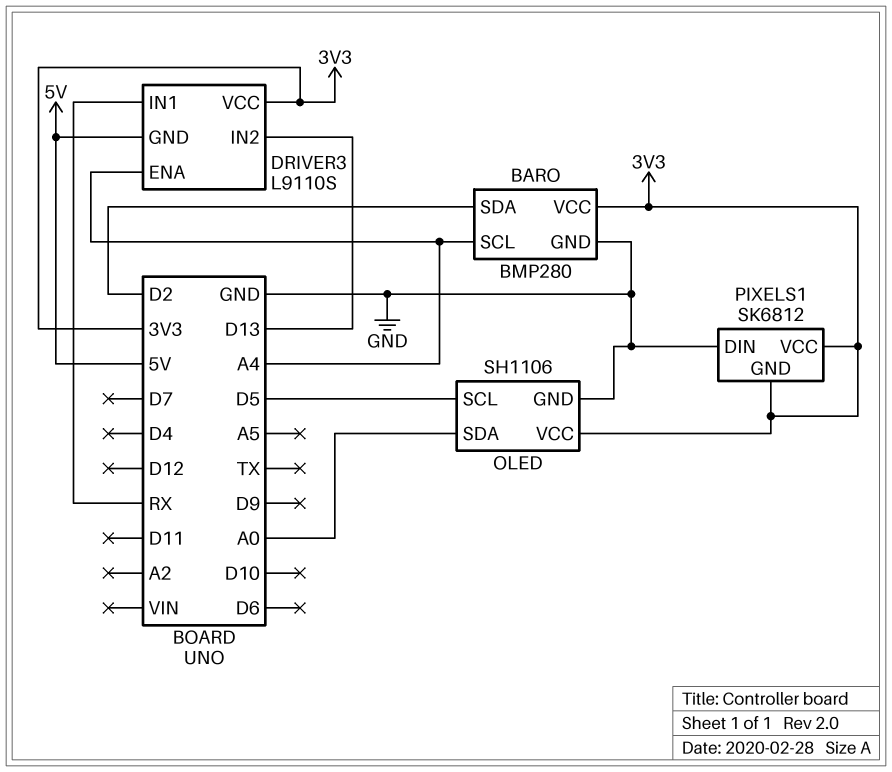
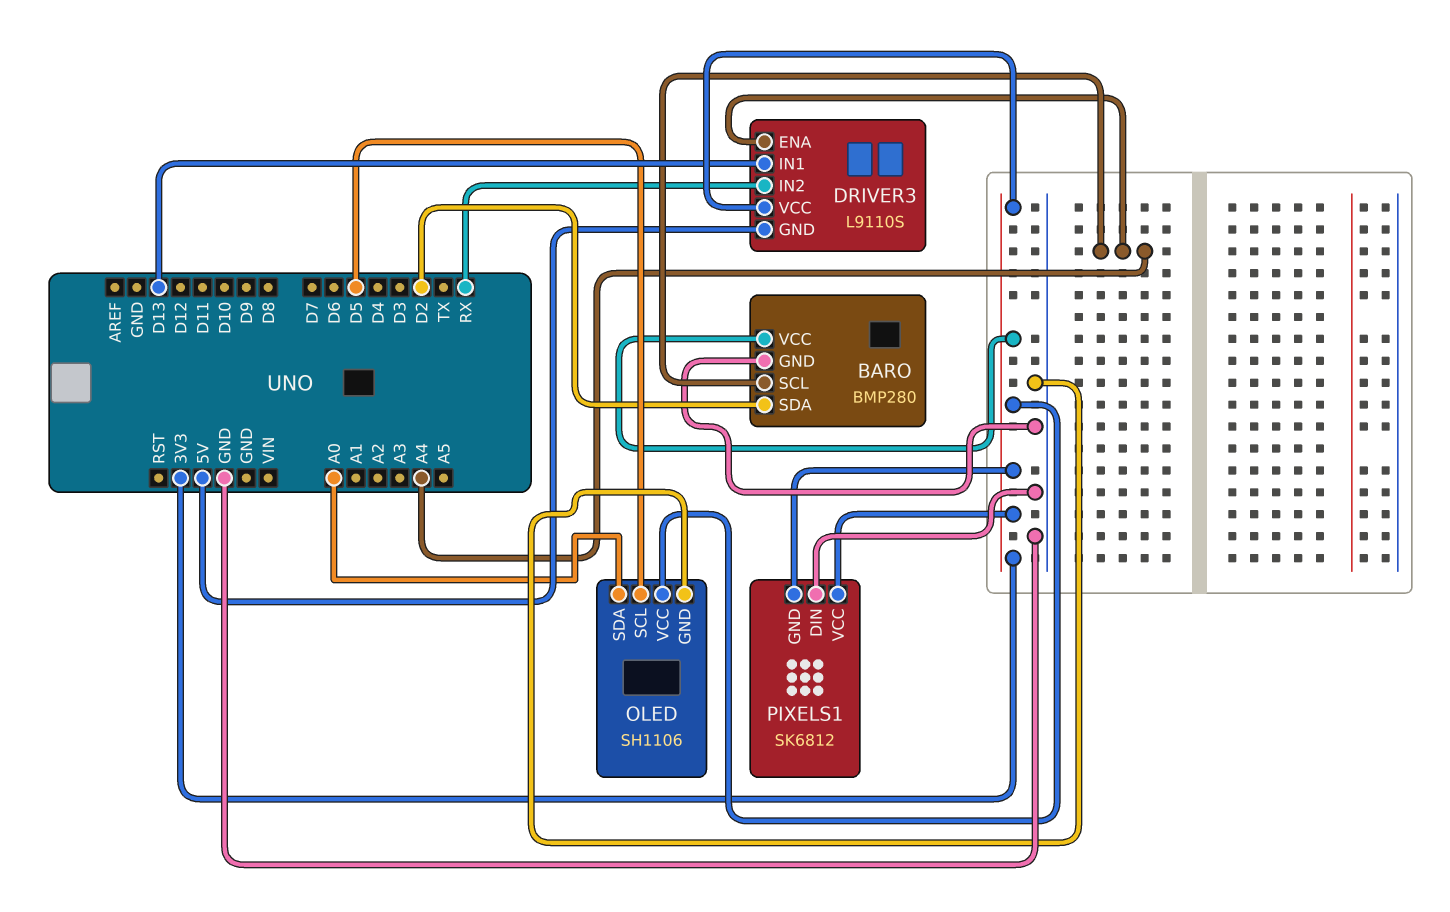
DRIVER3 pin IN1: RX -> D13
DRIVER3 pin IN2: D13 -> RX

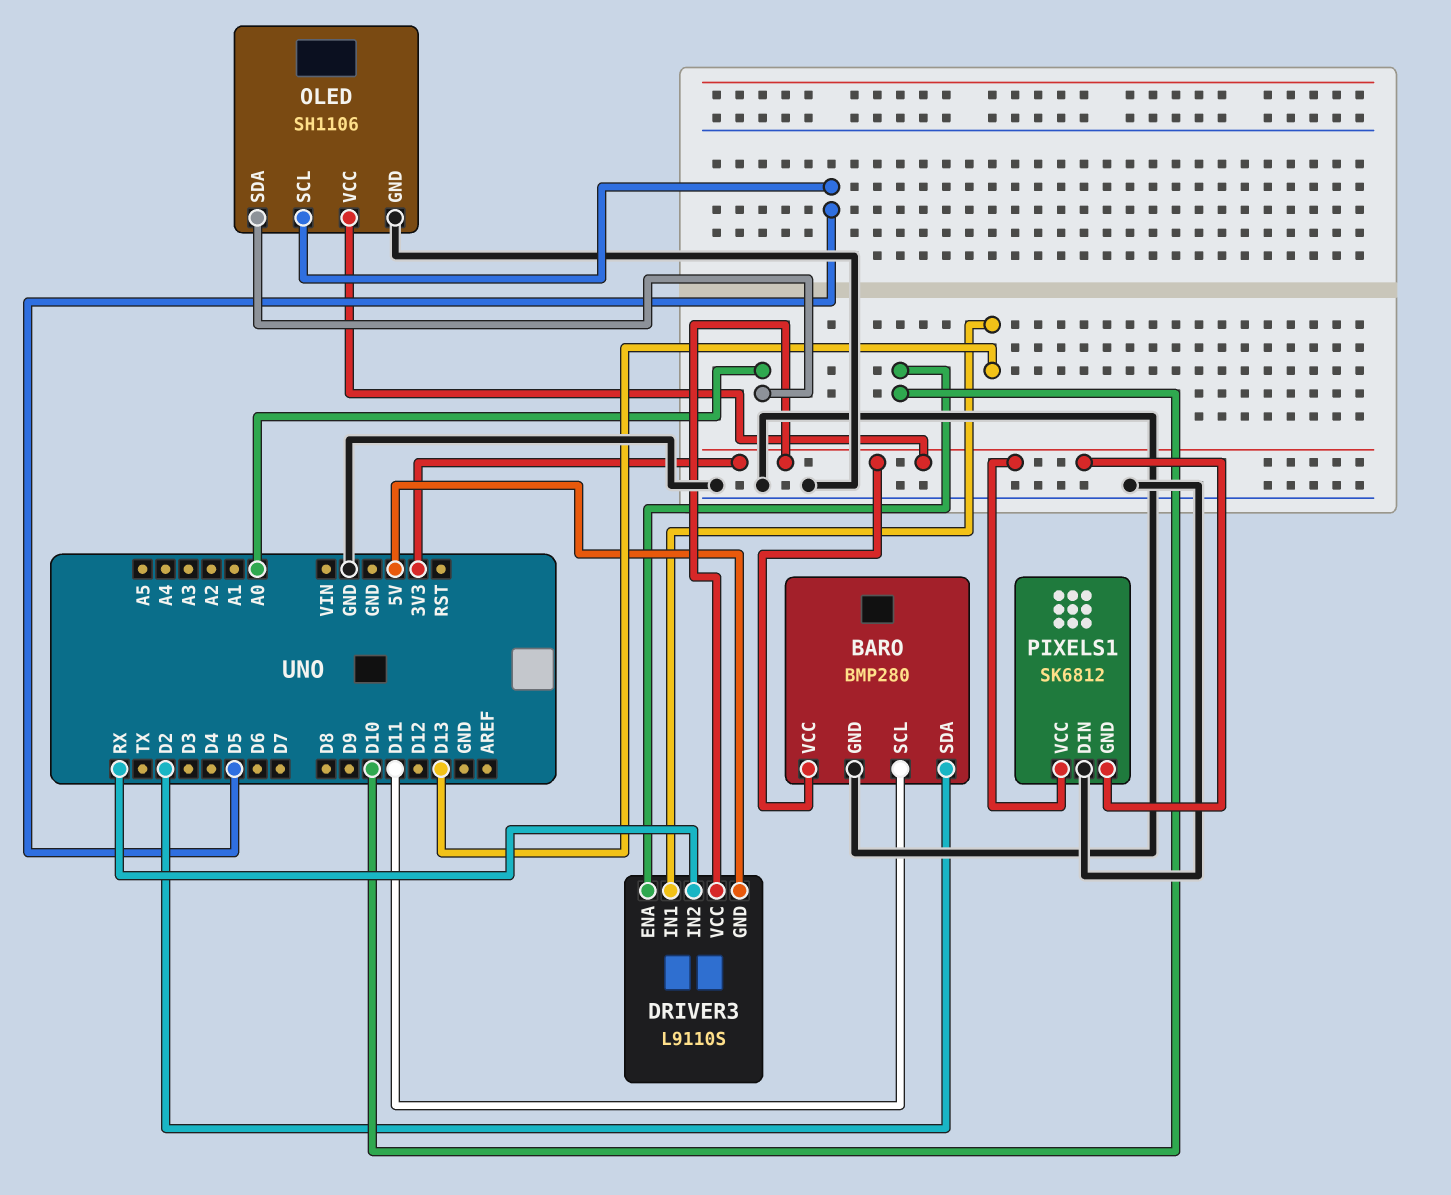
BARO pin SCL: A4 -> D11
DRIVER3 pin ENA: A4 -> D10

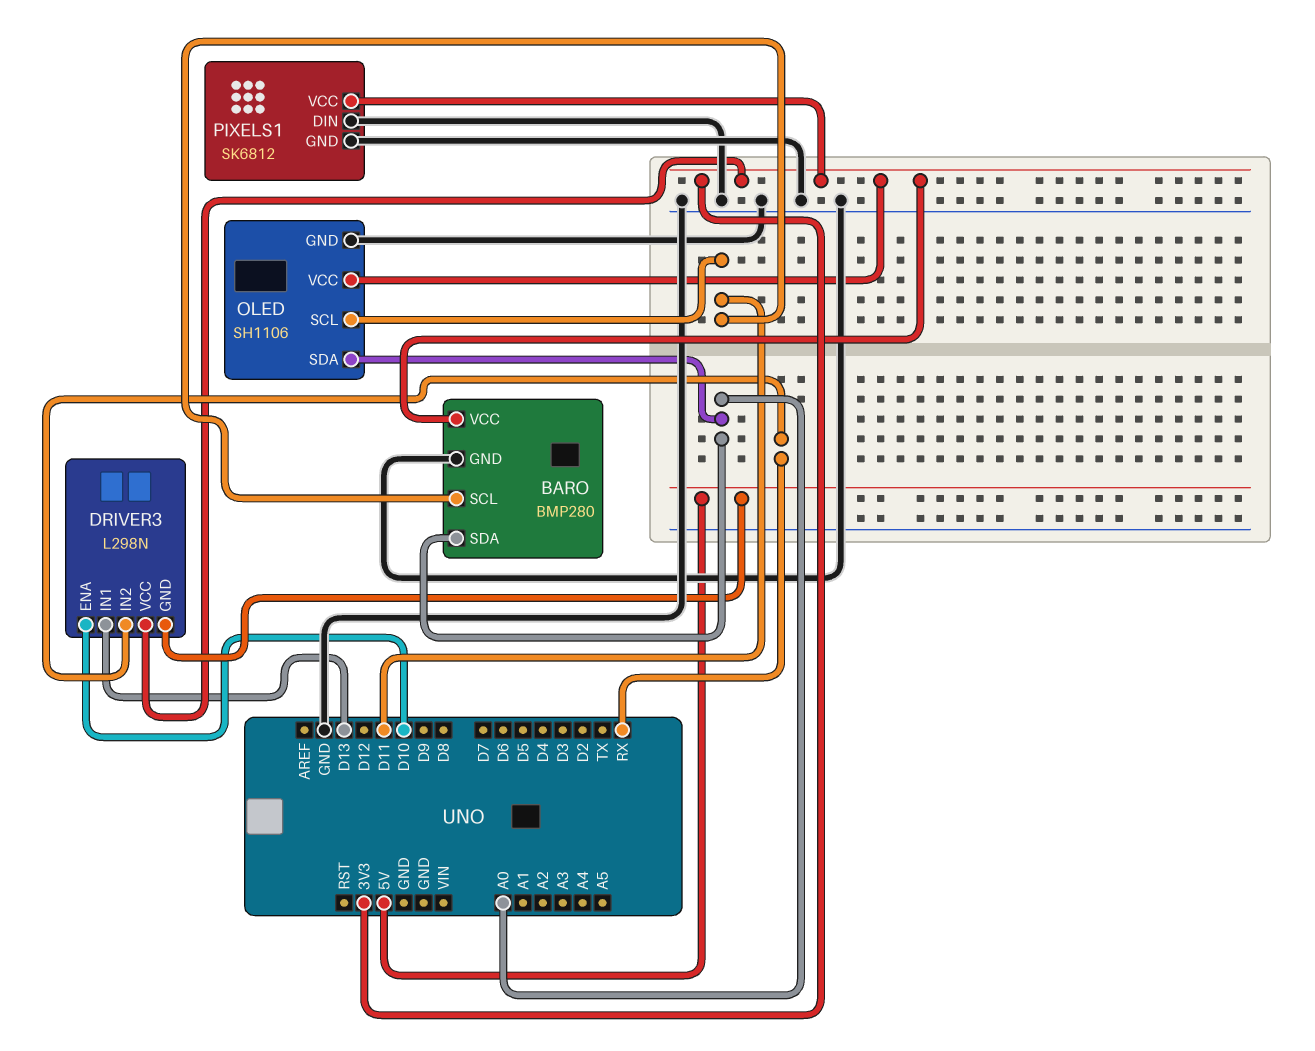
BARO pin SDA: D2 -> A0
DRIVER3: L9110S -> L298N
OLED pin SCL: D5 -> D11
PIXELS1 pin GND: 3V3 -> GND

